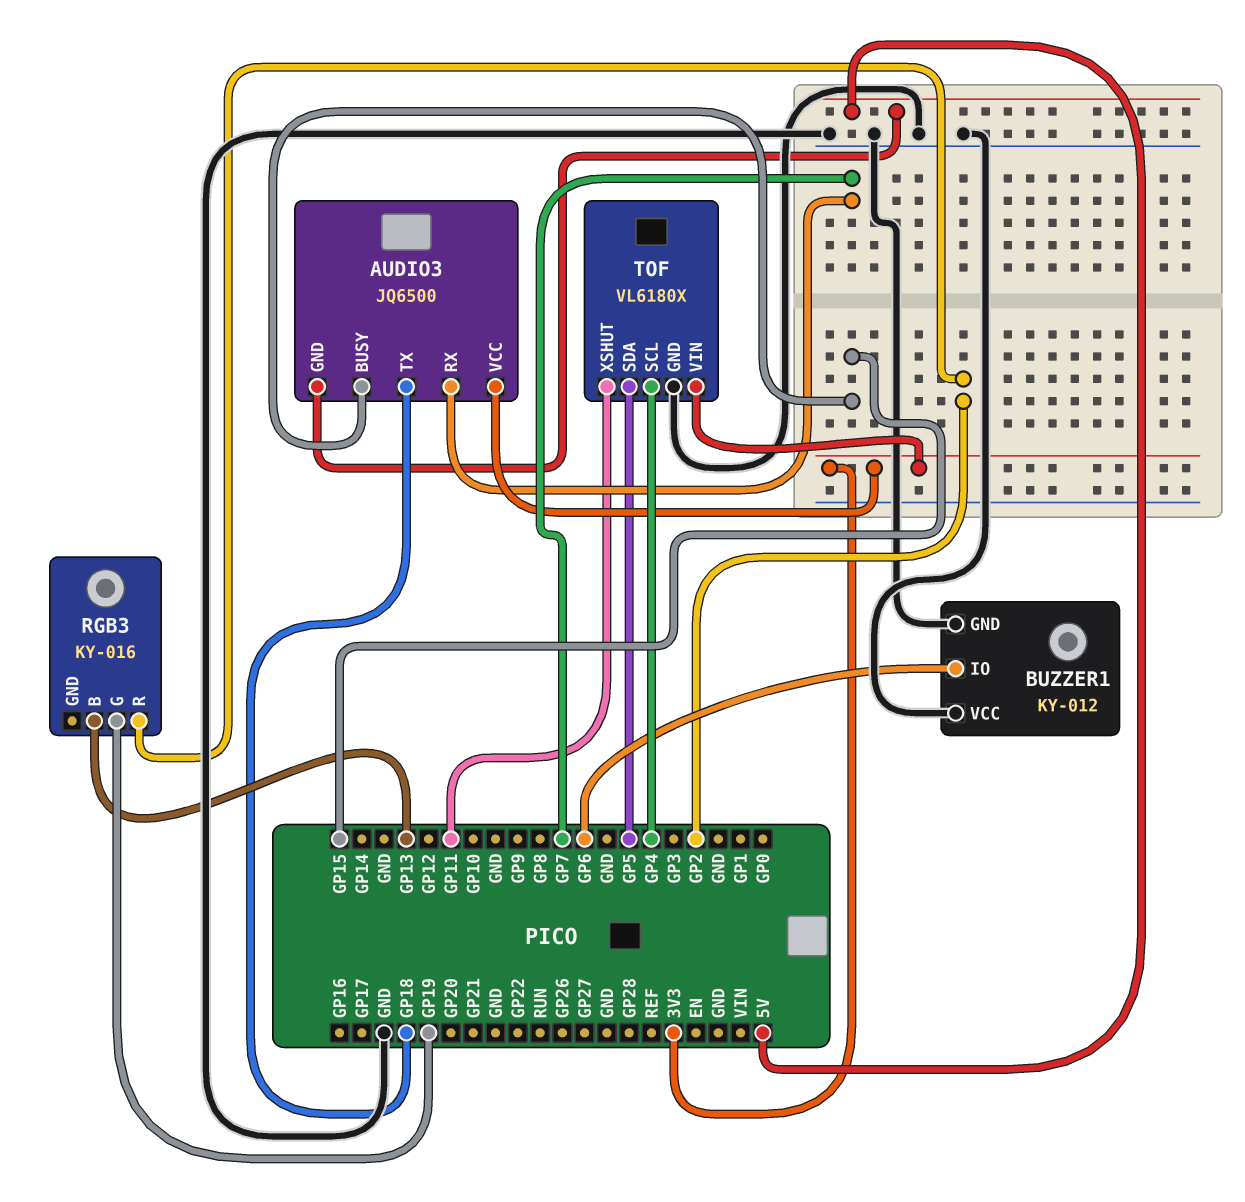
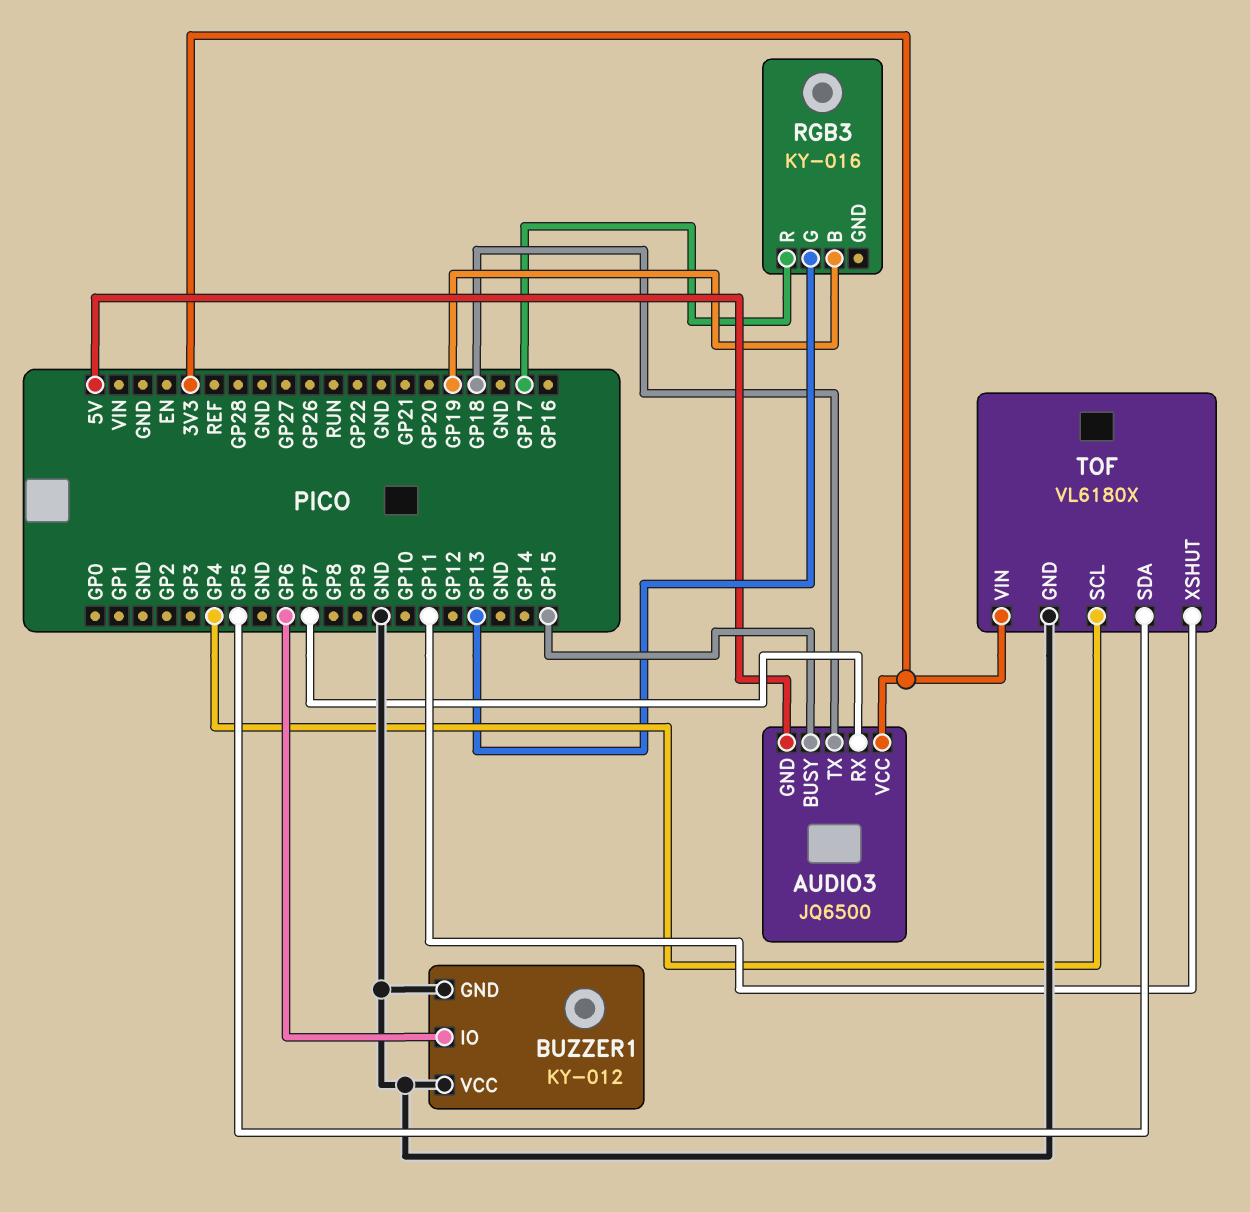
RGB3 pin B: GP13 -> GP19
RGB3 pin G: GP19 -> GP13
RGB3 pin R: GP2 -> GP17

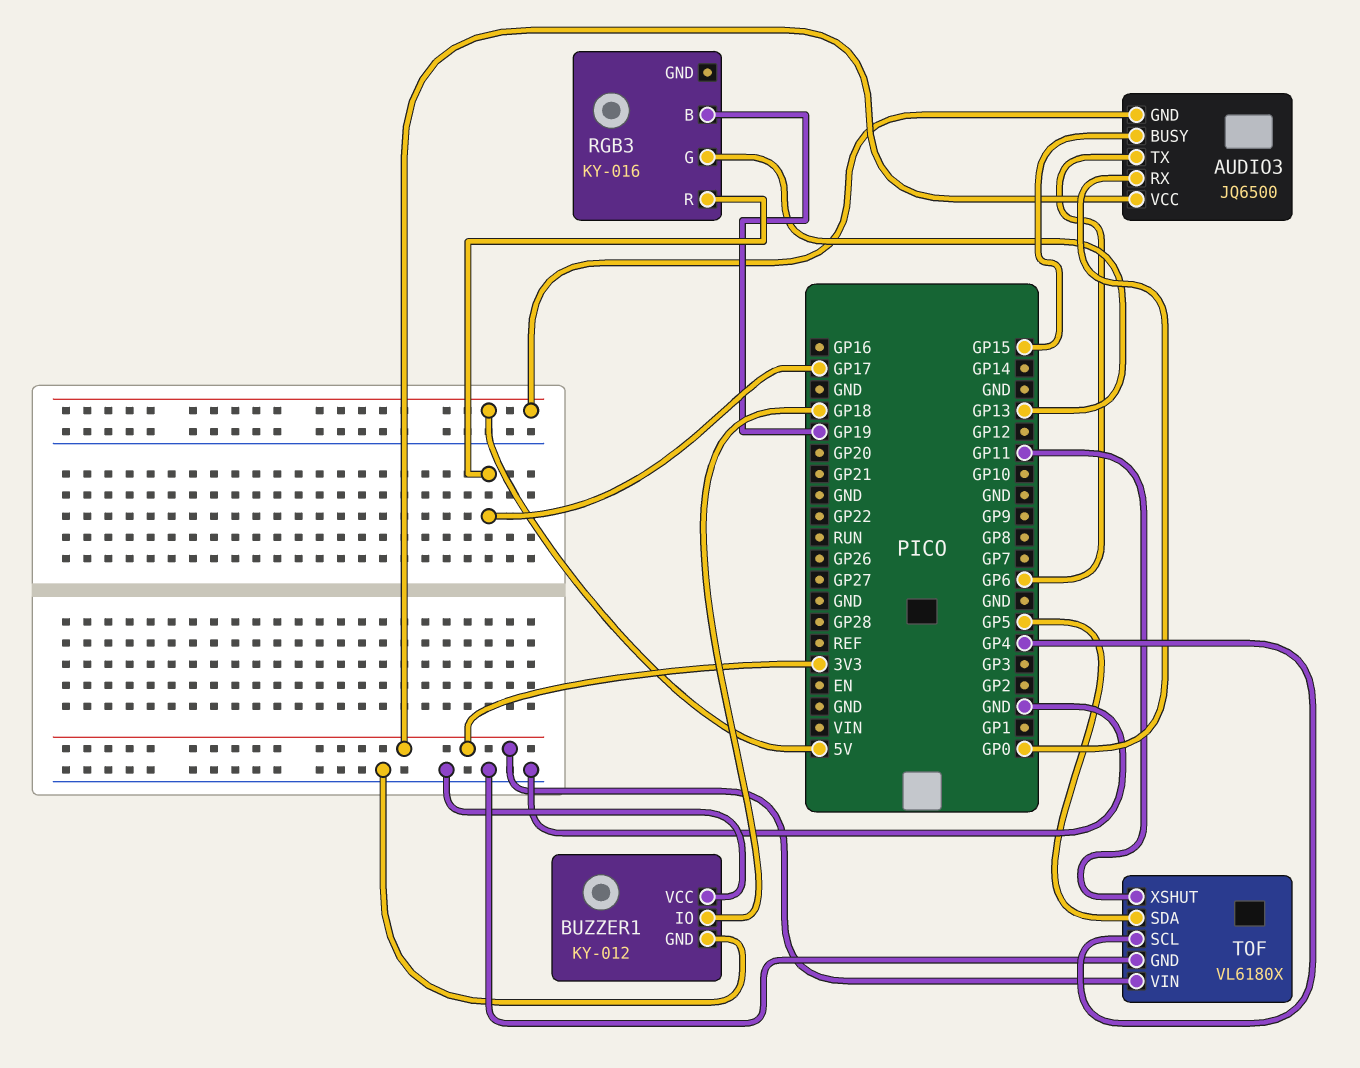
AUDIO3 pin RX: GP7 -> GP0
AUDIO3 pin TX: GP18 -> GP6
BUZZER1 pin IO: GP6 -> GP18

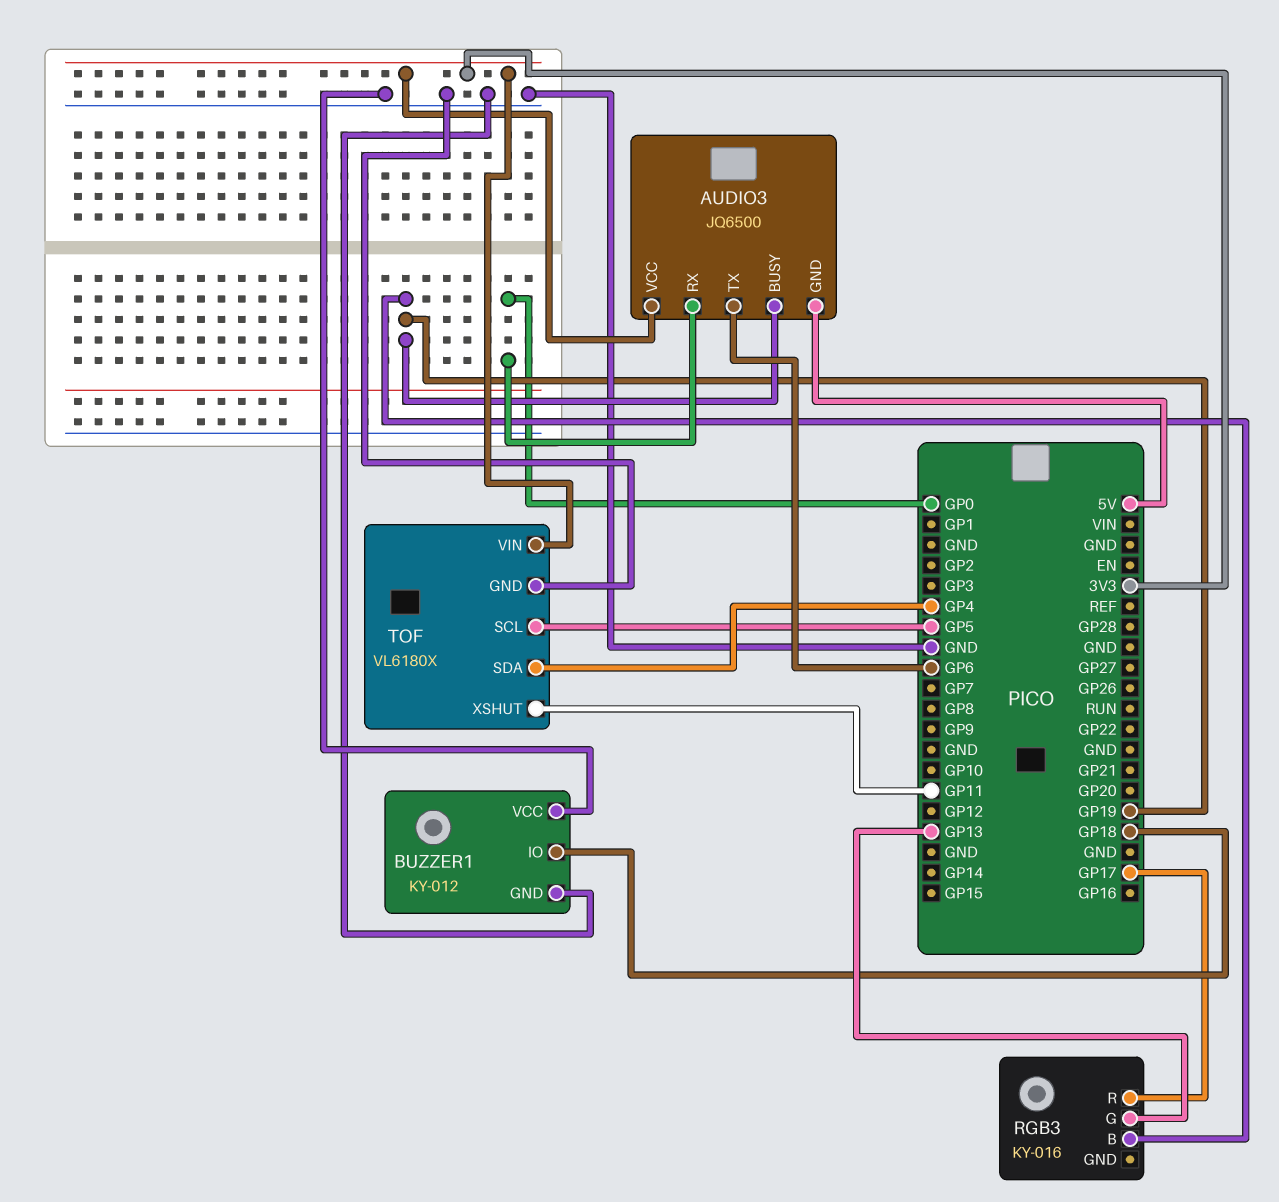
AUDIO3 pin BUSY: GP15 -> GP19
TOF pin SCL: GP4 -> GP5
TOF pin SDA: GP5 -> GP4

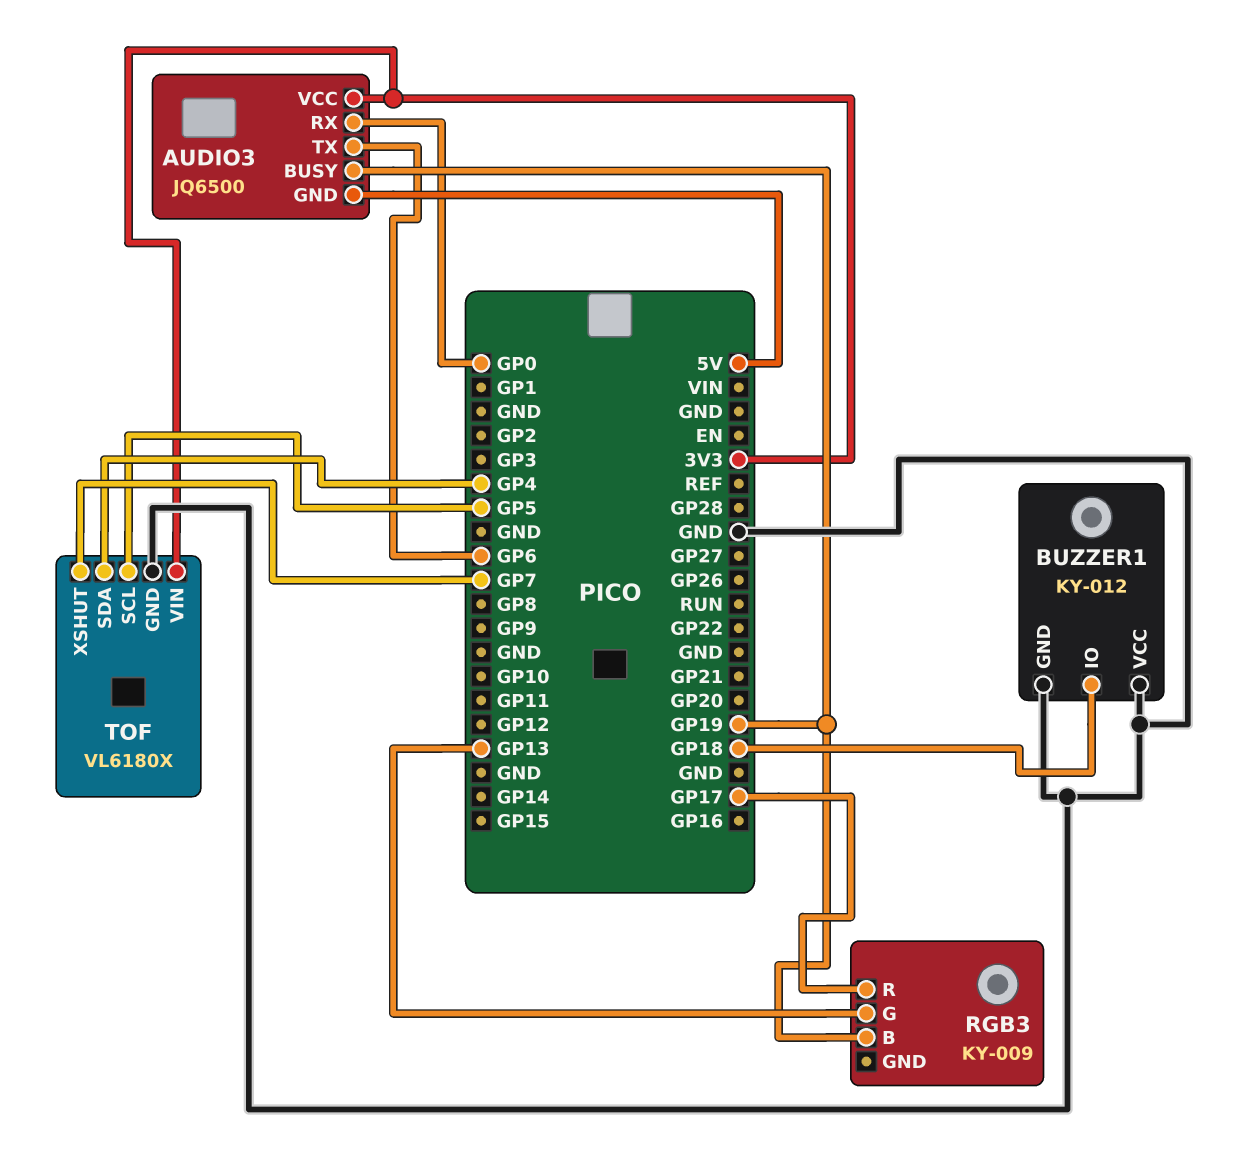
RGB3: KY-016 -> KY-009
TOF pin XSHUT: GP11 -> GP7

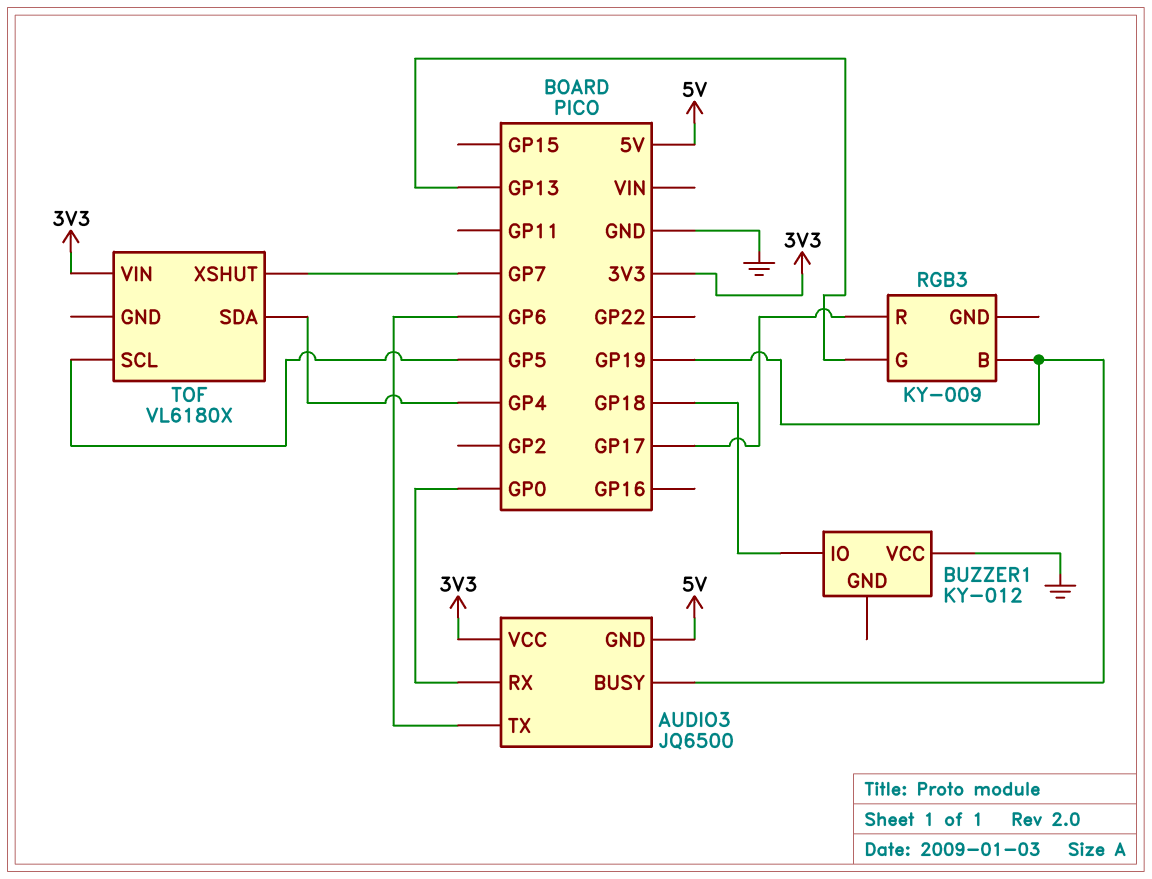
BUZZER1 pin GND: GND -> none
TOF pin GND: GND -> none

